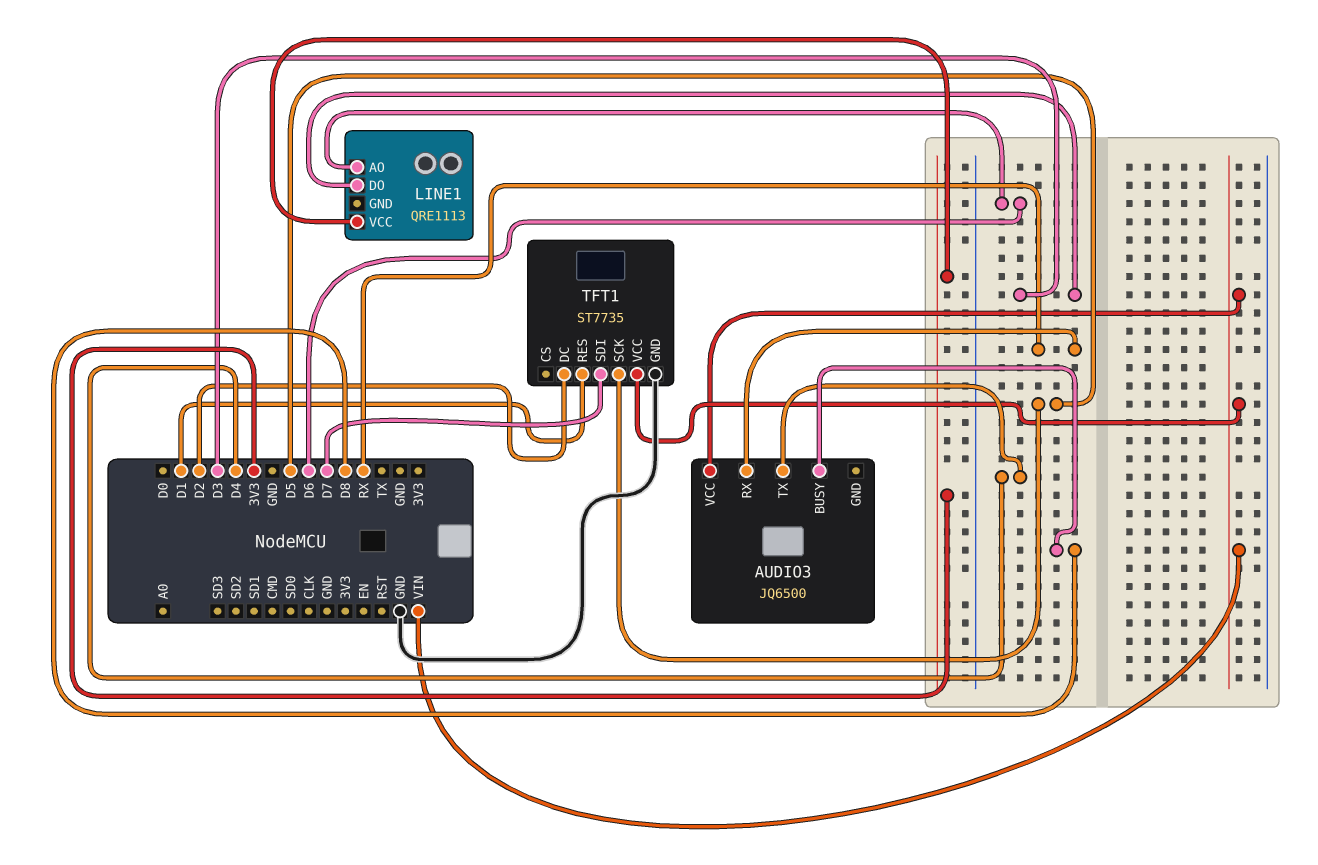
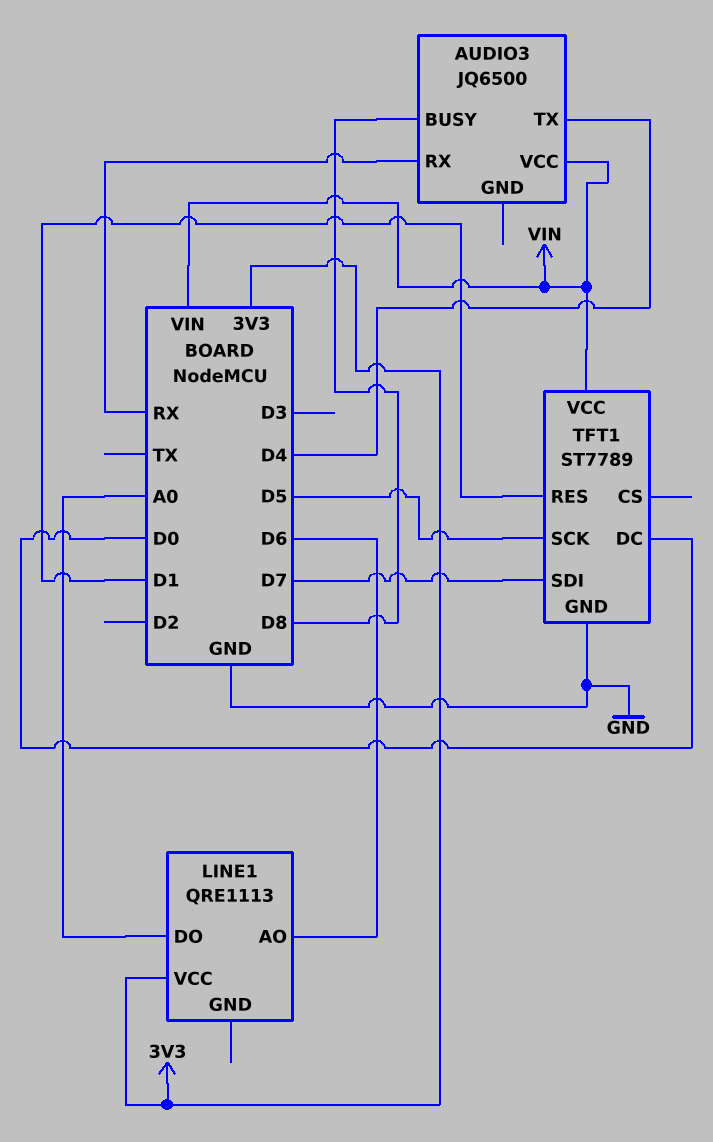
LINE1 pin DO: D3 -> A0
TFT1: ST7735 -> ST7789
TFT1 pin DC: D2 -> D0

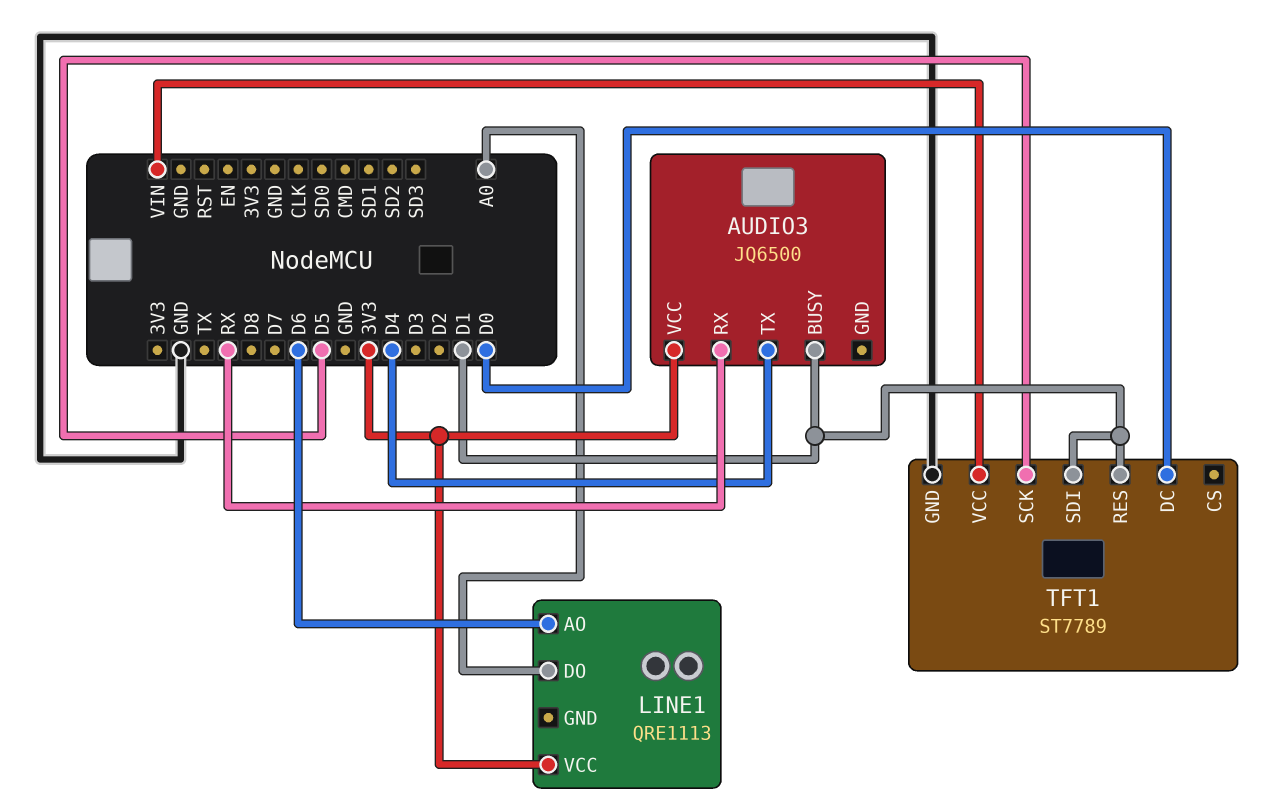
AUDIO3 pin BUSY: D8 -> D1
AUDIO3 pin VCC: VIN -> 3V3
TFT1 pin SDI: D7 -> D1

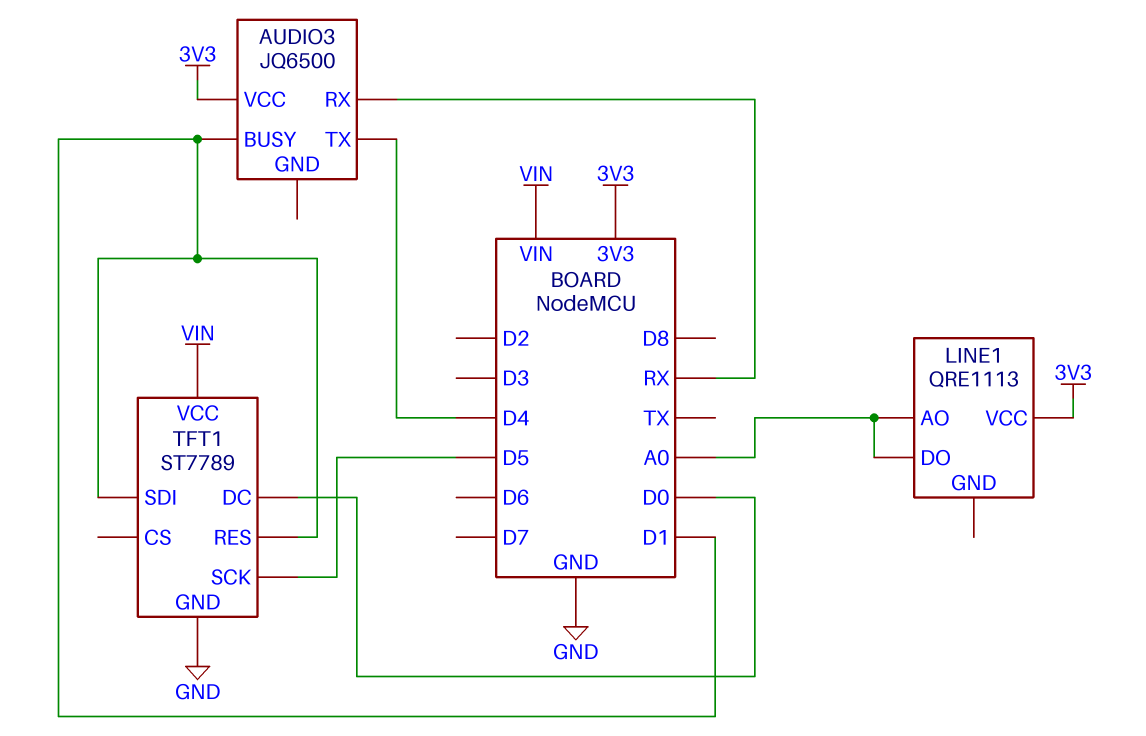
LINE1 pin AO: D6 -> A0

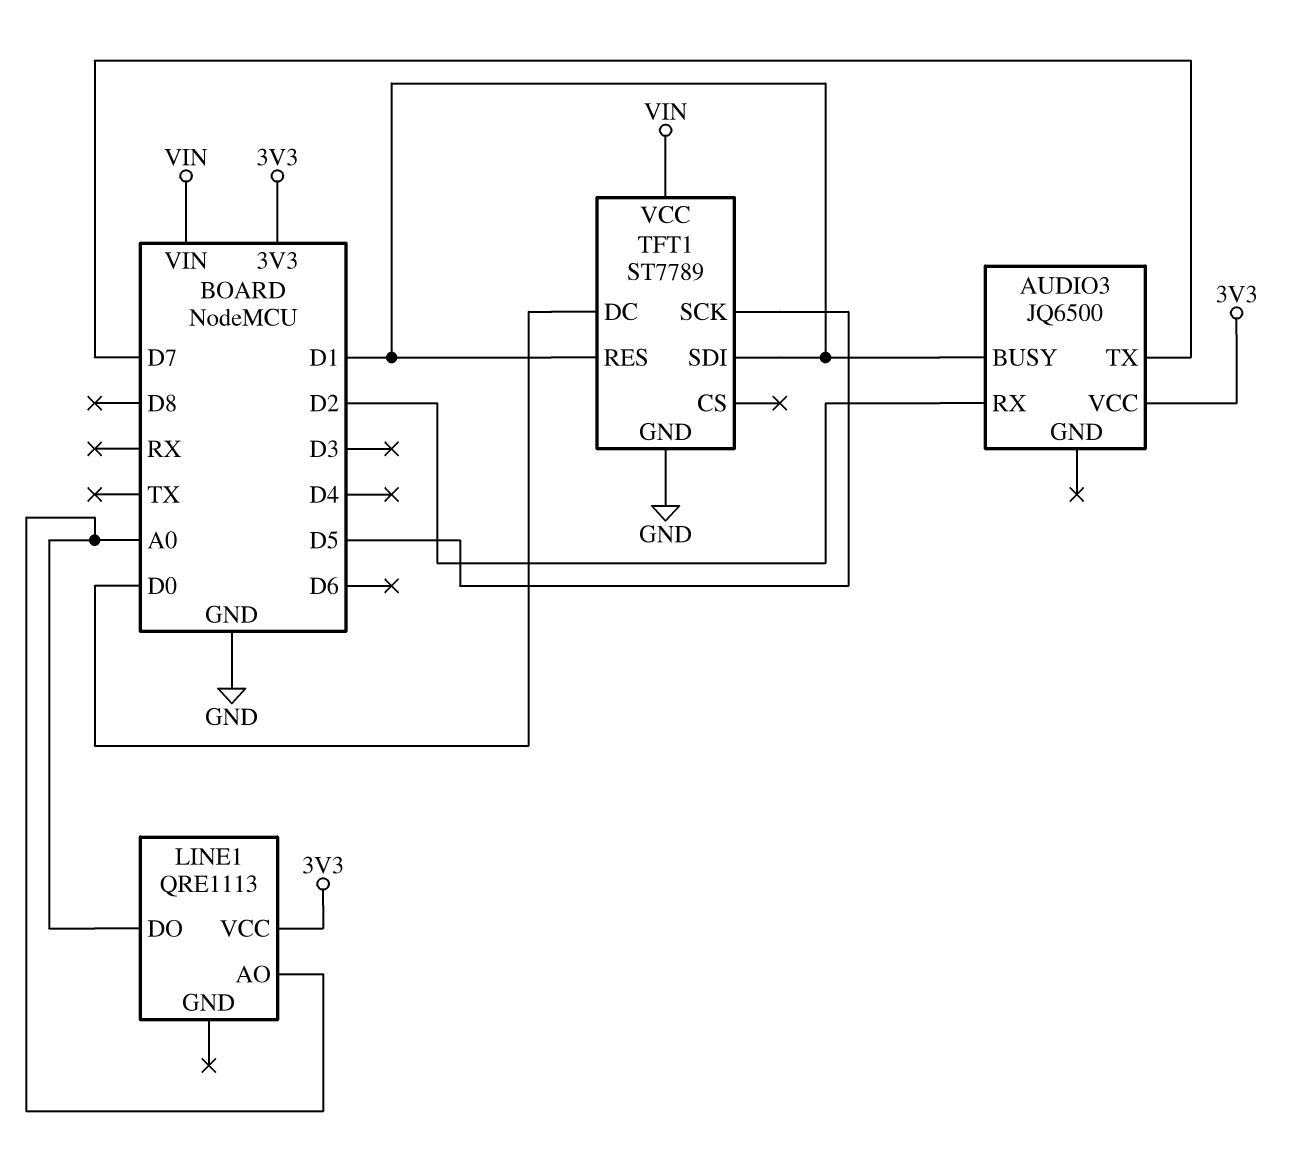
AUDIO3 pin RX: RX -> D2
AUDIO3 pin TX: D4 -> D7

